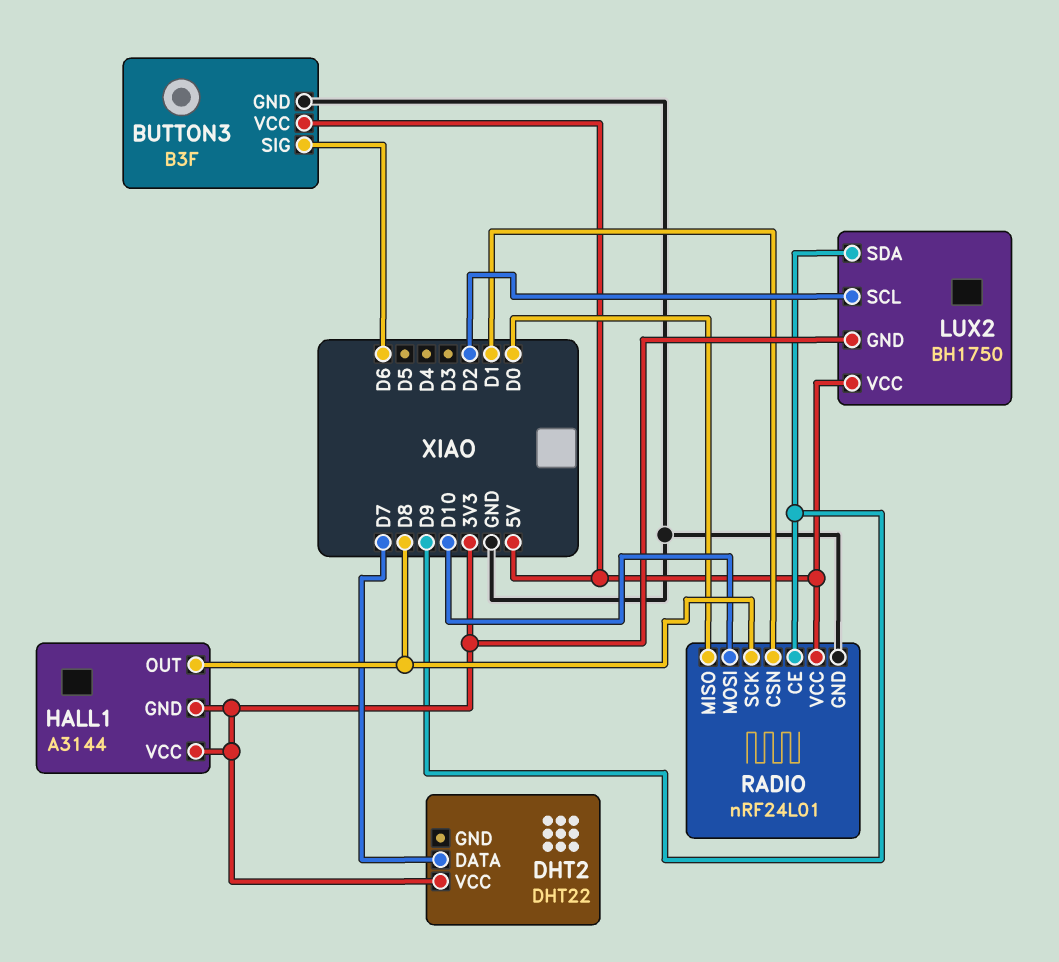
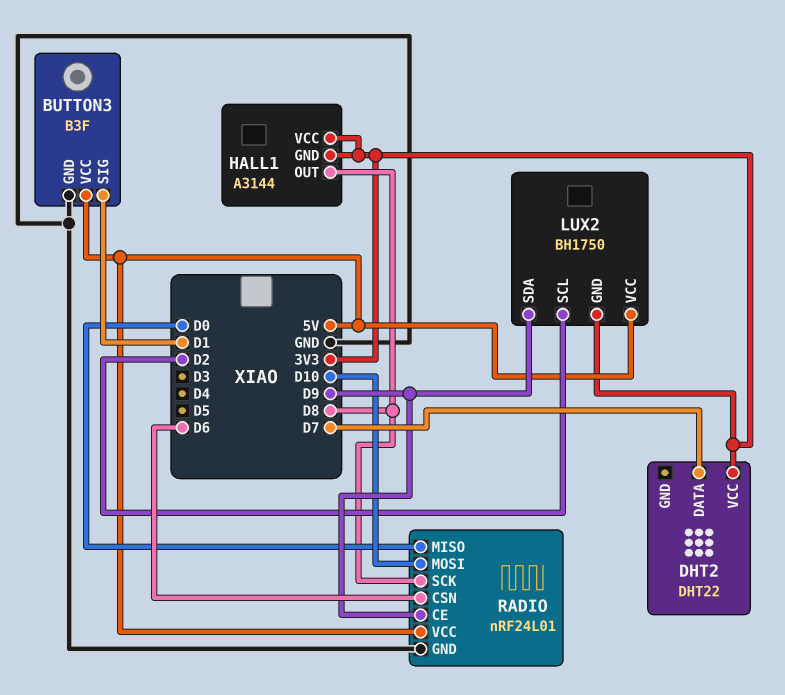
BUTTON3 pin SIG: D6 -> D1
RADIO pin CSN: D1 -> D6

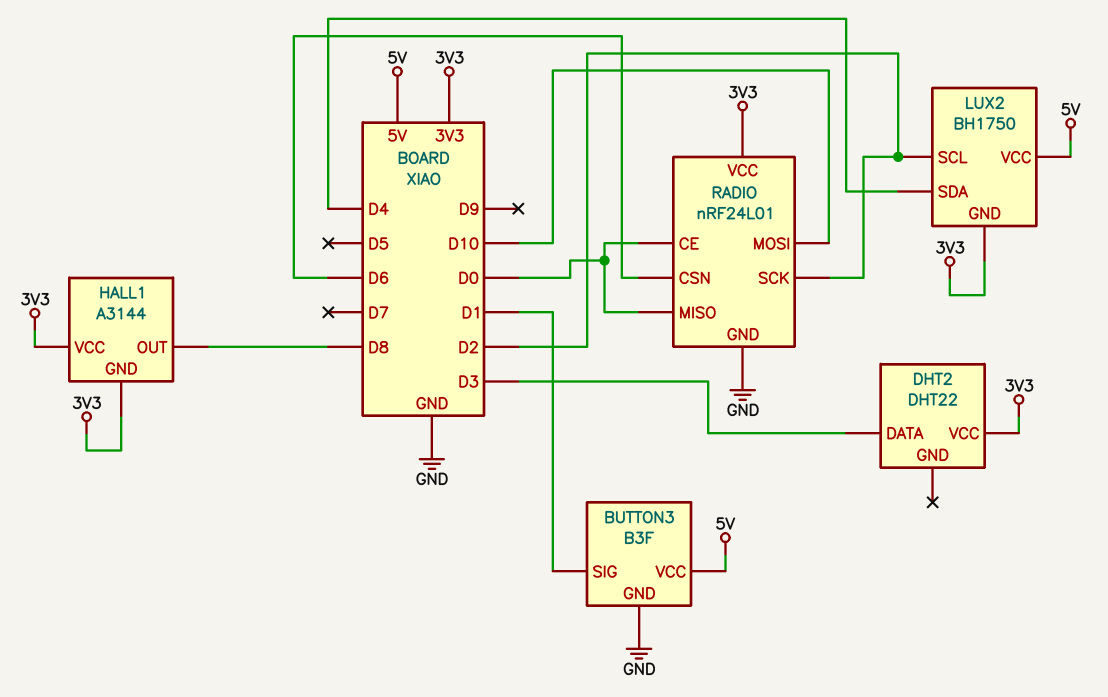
DHT2 pin DATA: D7 -> D3
LUX2 pin SDA: D9 -> D4
RADIO pin CE: D9 -> D0
RADIO pin SCK: D8 -> D2
RADIO pin VCC: 5V -> 3V3

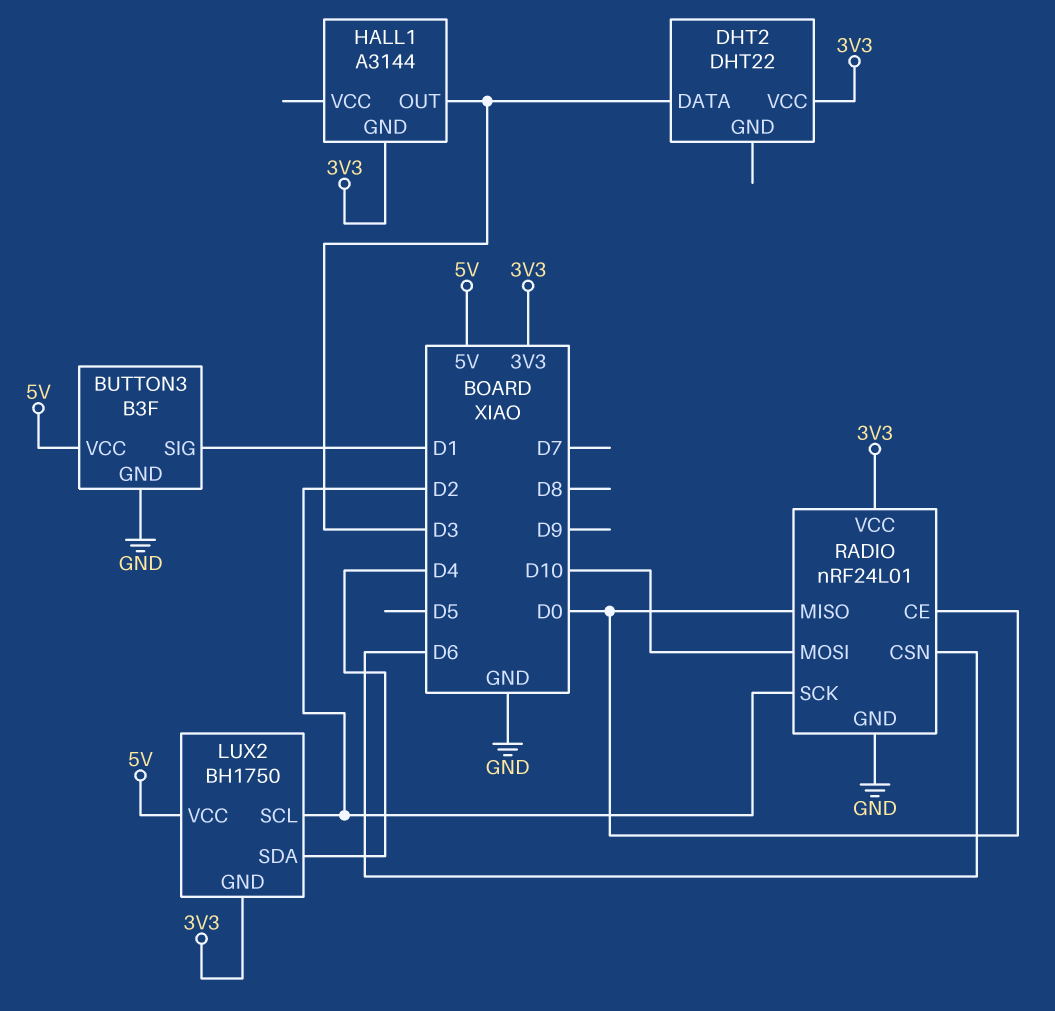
HALL1 pin OUT: D8 -> D3
HALL1 pin VCC: 3V3 -> none

